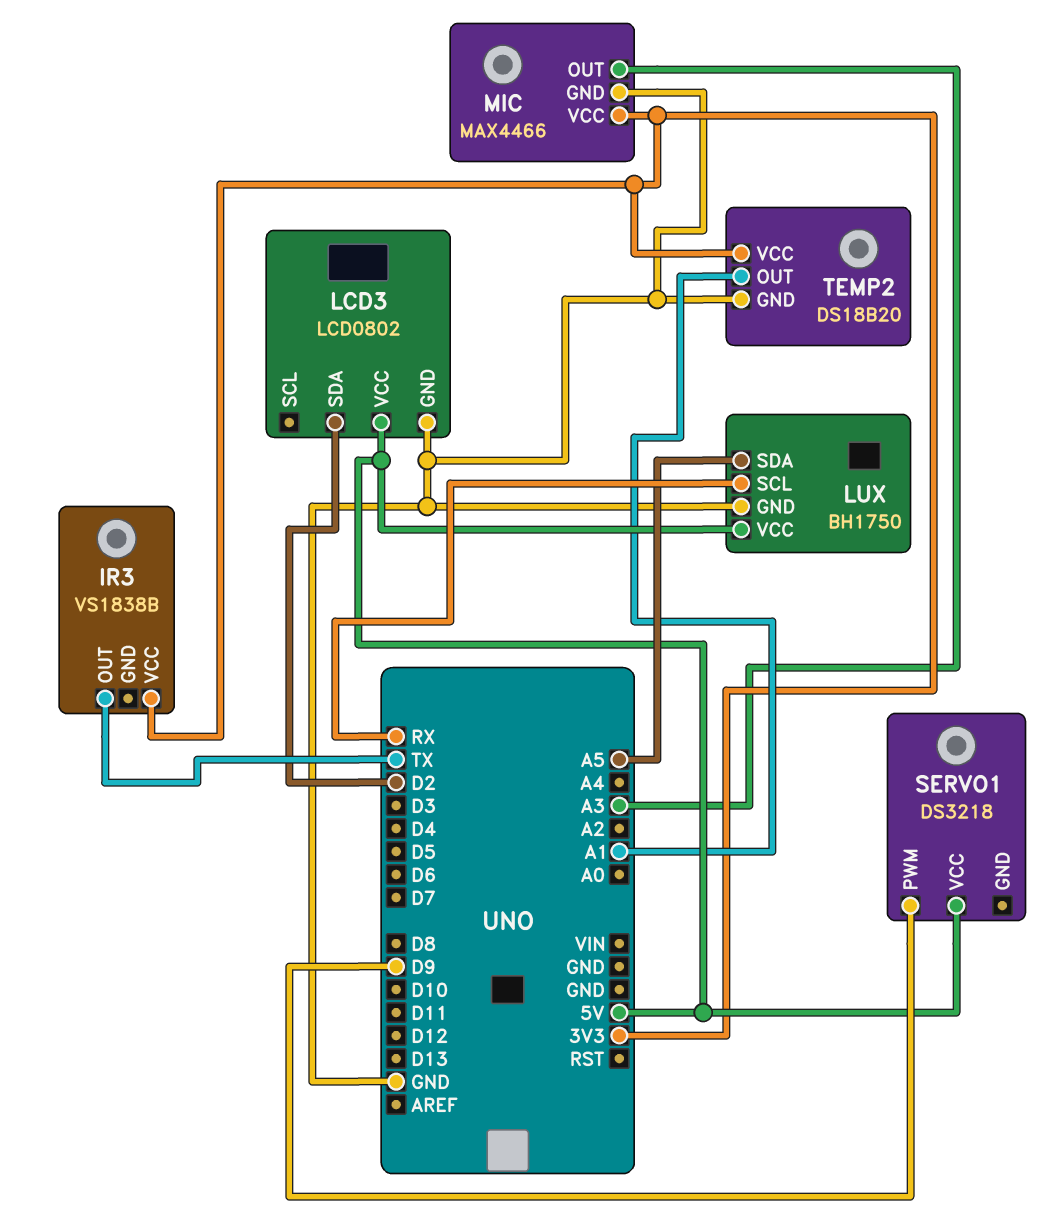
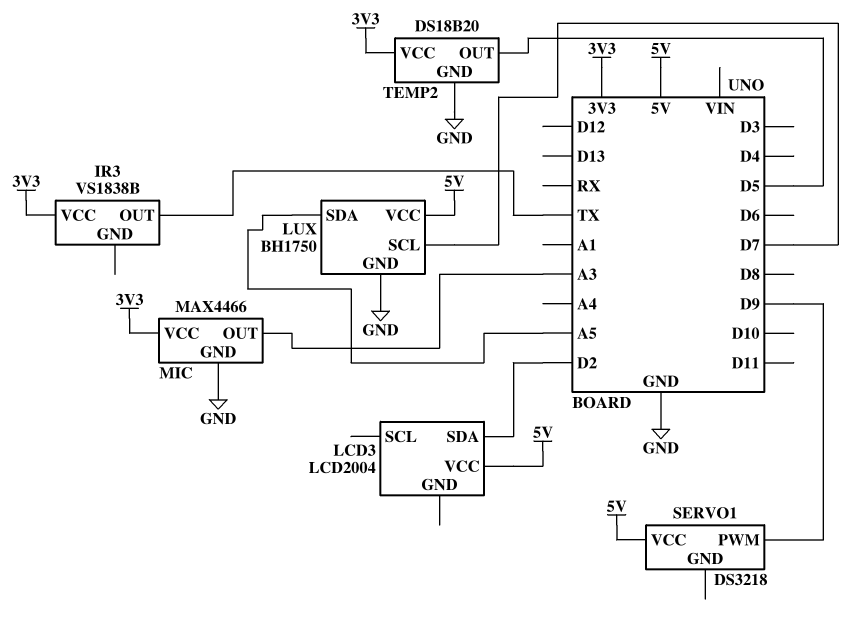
LCD3: LCD0802 -> LCD2004
LCD3 pin GND: GND -> none
LUX pin SCL: RX -> D7
TEMP2 pin OUT: A1 -> D5

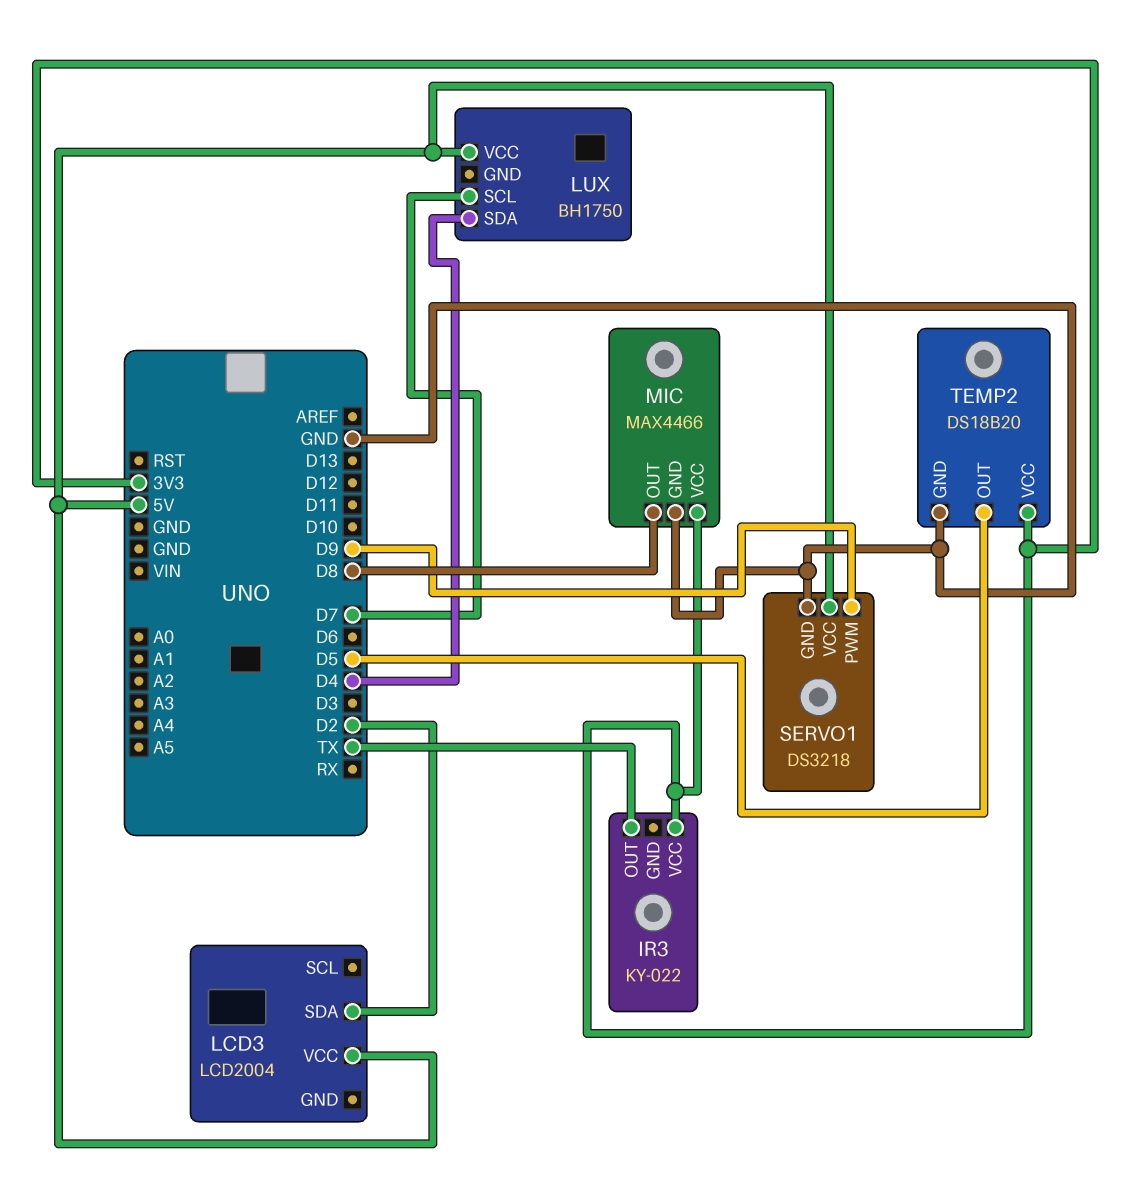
IR3: VS1838B -> KY-022
LUX pin GND: GND -> none
LUX pin SDA: A5 -> D4
MIC pin OUT: A3 -> D8
SERVO1 pin GND: none -> GND

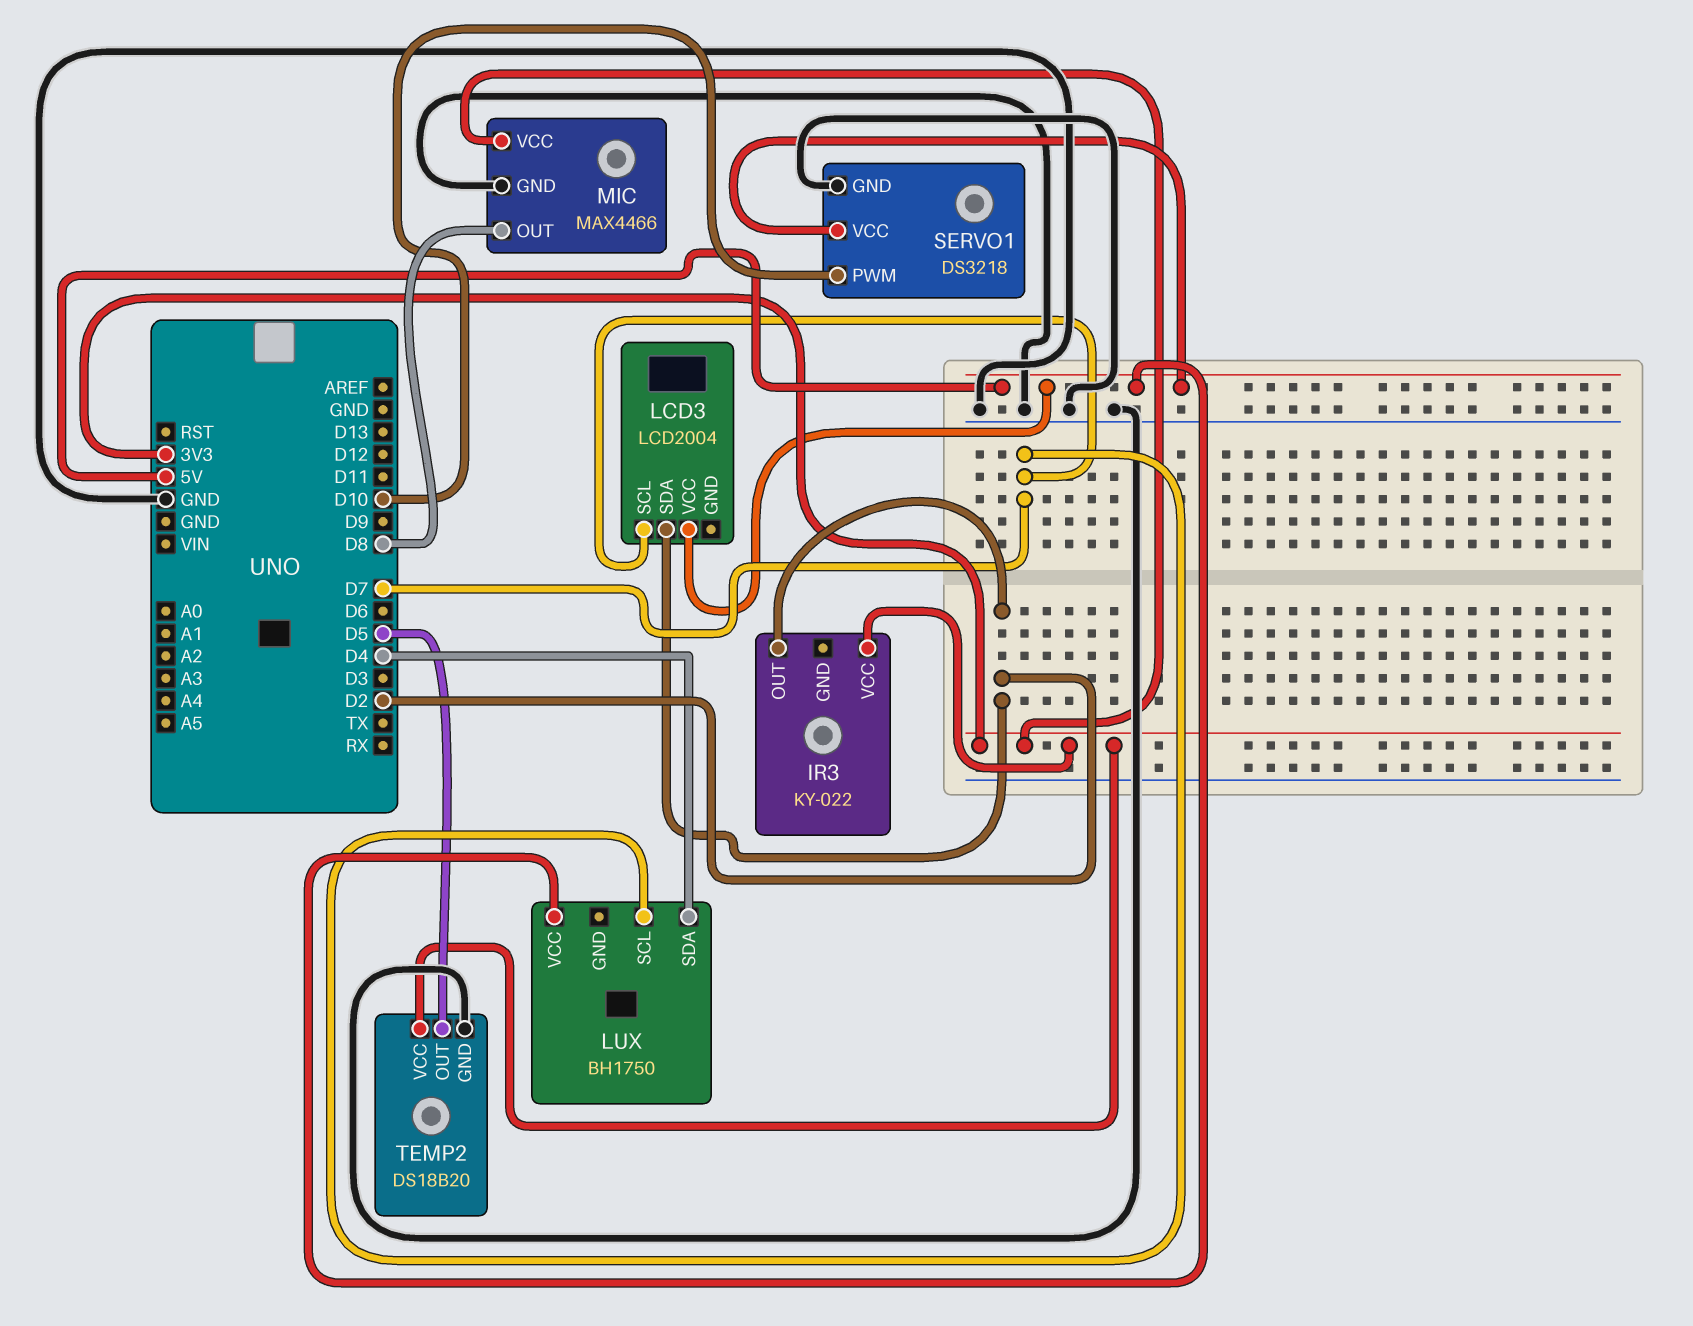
IR3 pin OUT: TX -> D2
LCD3 pin SCL: none -> D7
SERVO1 pin PWM: D9 -> D10

